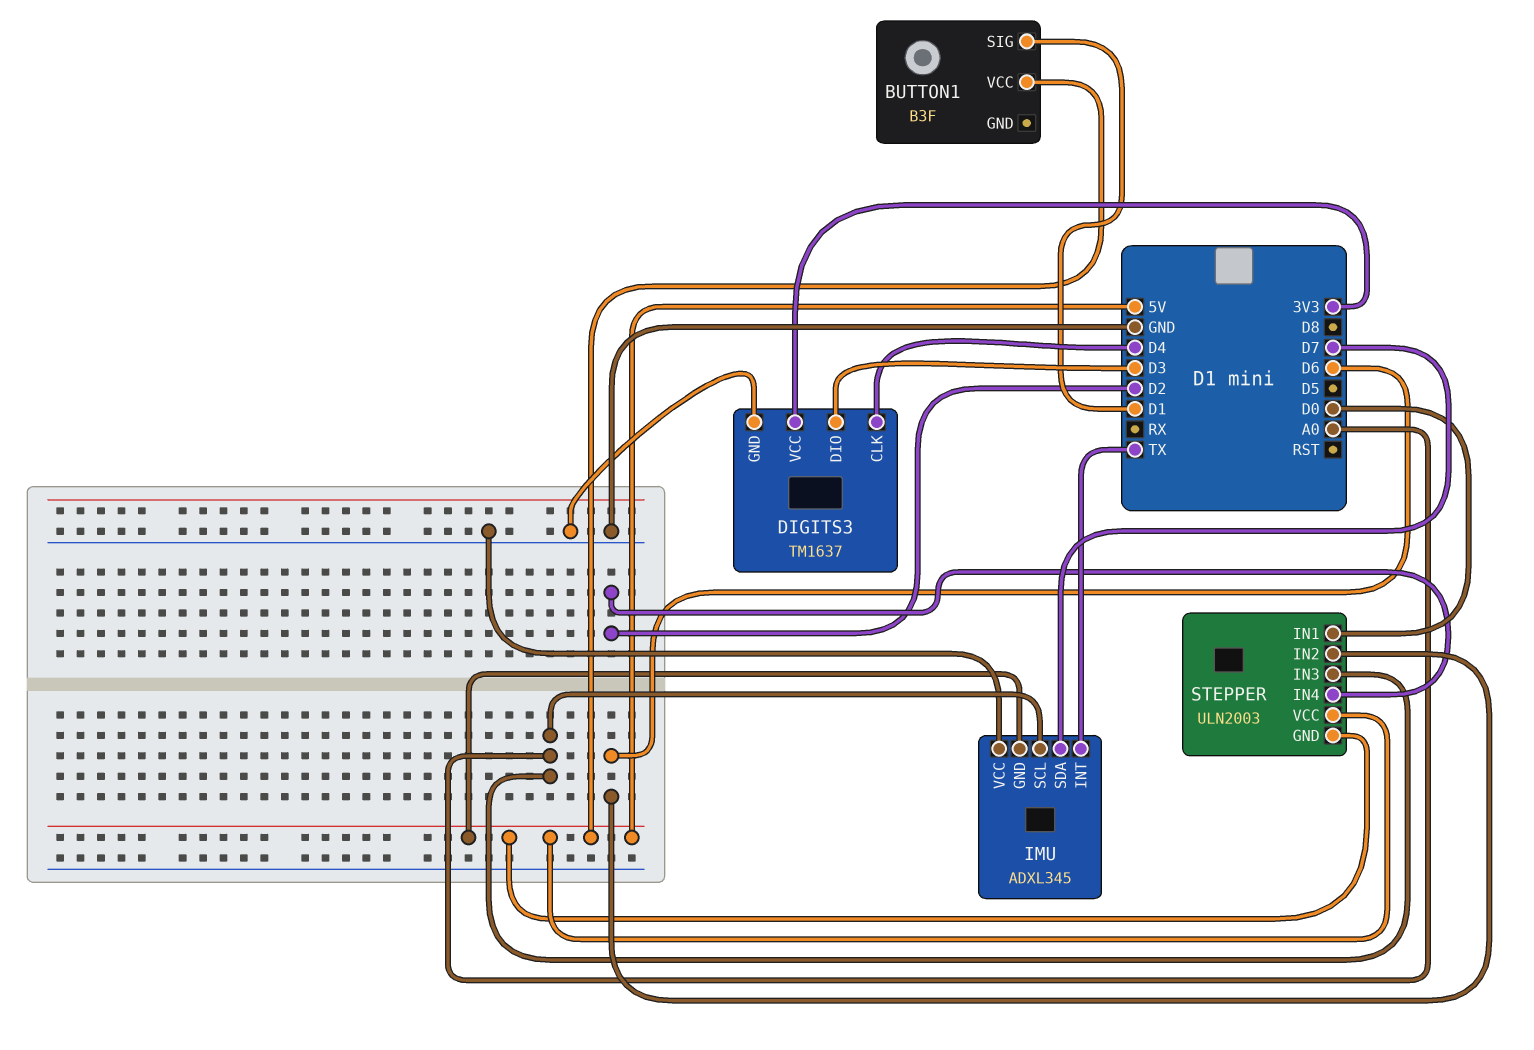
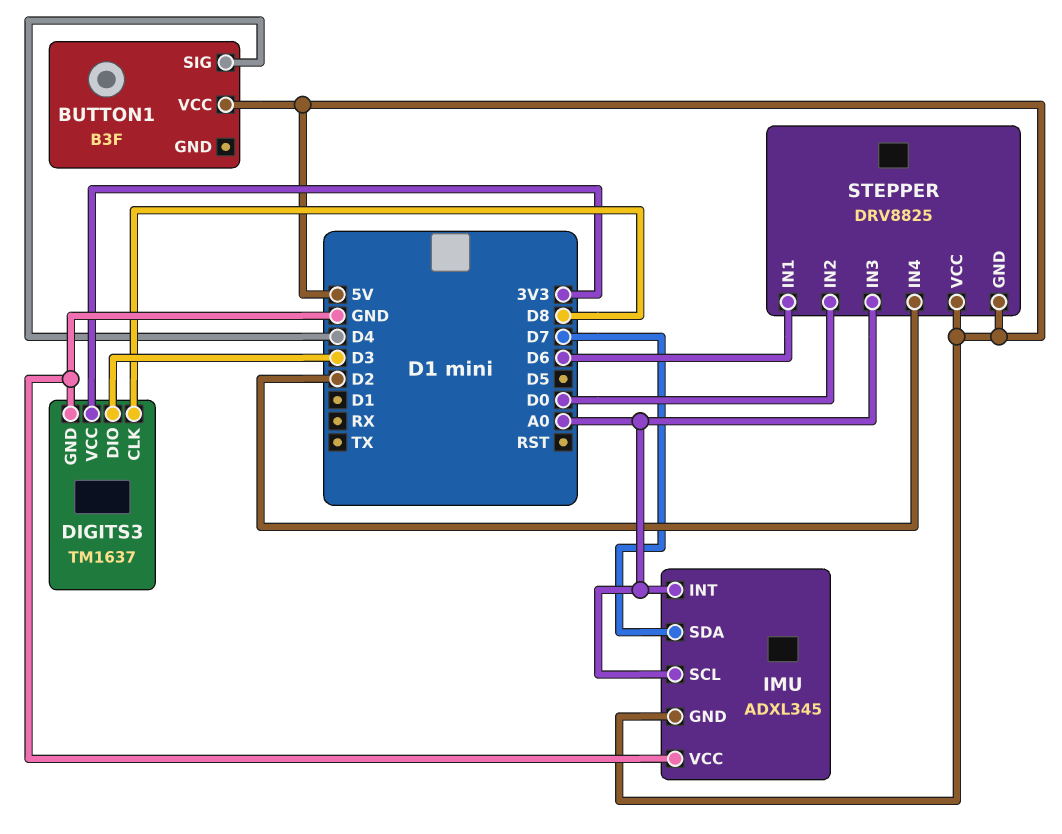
BUTTON1 pin SIG: D1 -> D4
DIGITS3 pin CLK: D4 -> D8
IMU pin INT: TX -> A0
STEPPER: ULN2003 -> DRV8825
STEPPER pin IN1: D0 -> D6
STEPPER pin IN2: D6 -> D0

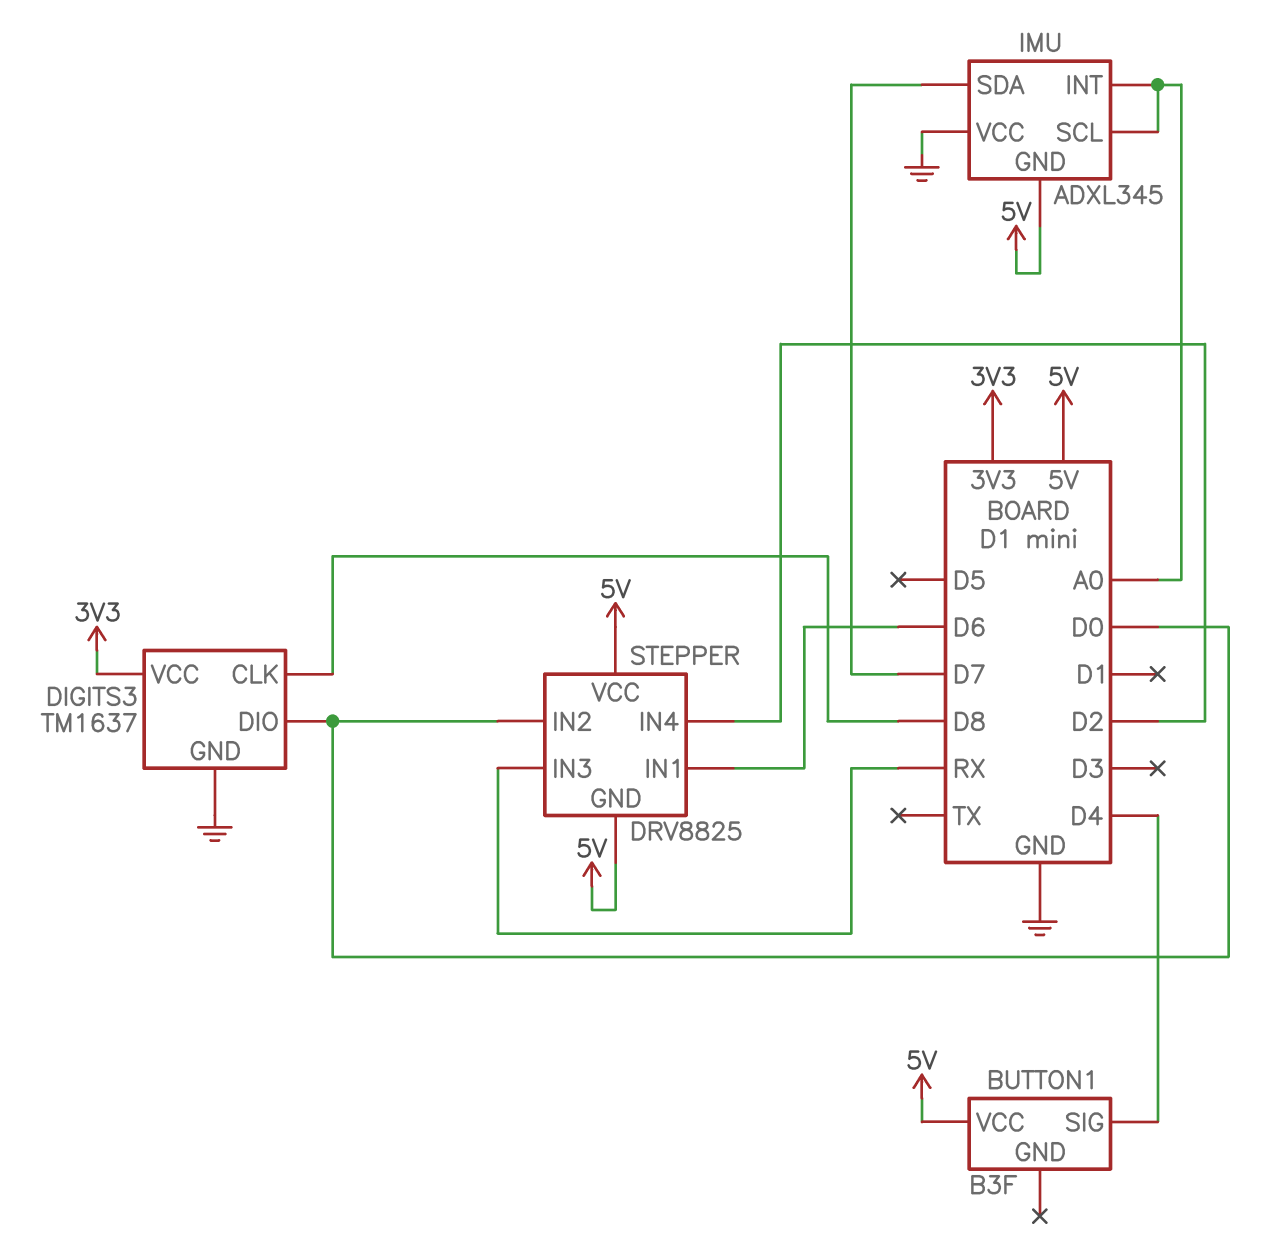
DIGITS3 pin DIO: D3 -> D0
STEPPER pin IN3: A0 -> RX

